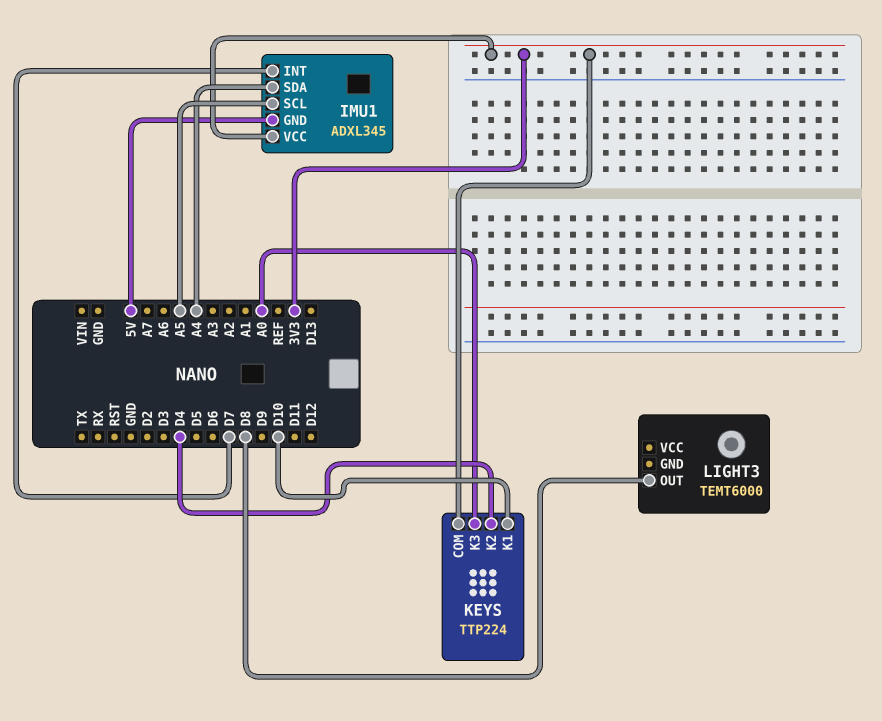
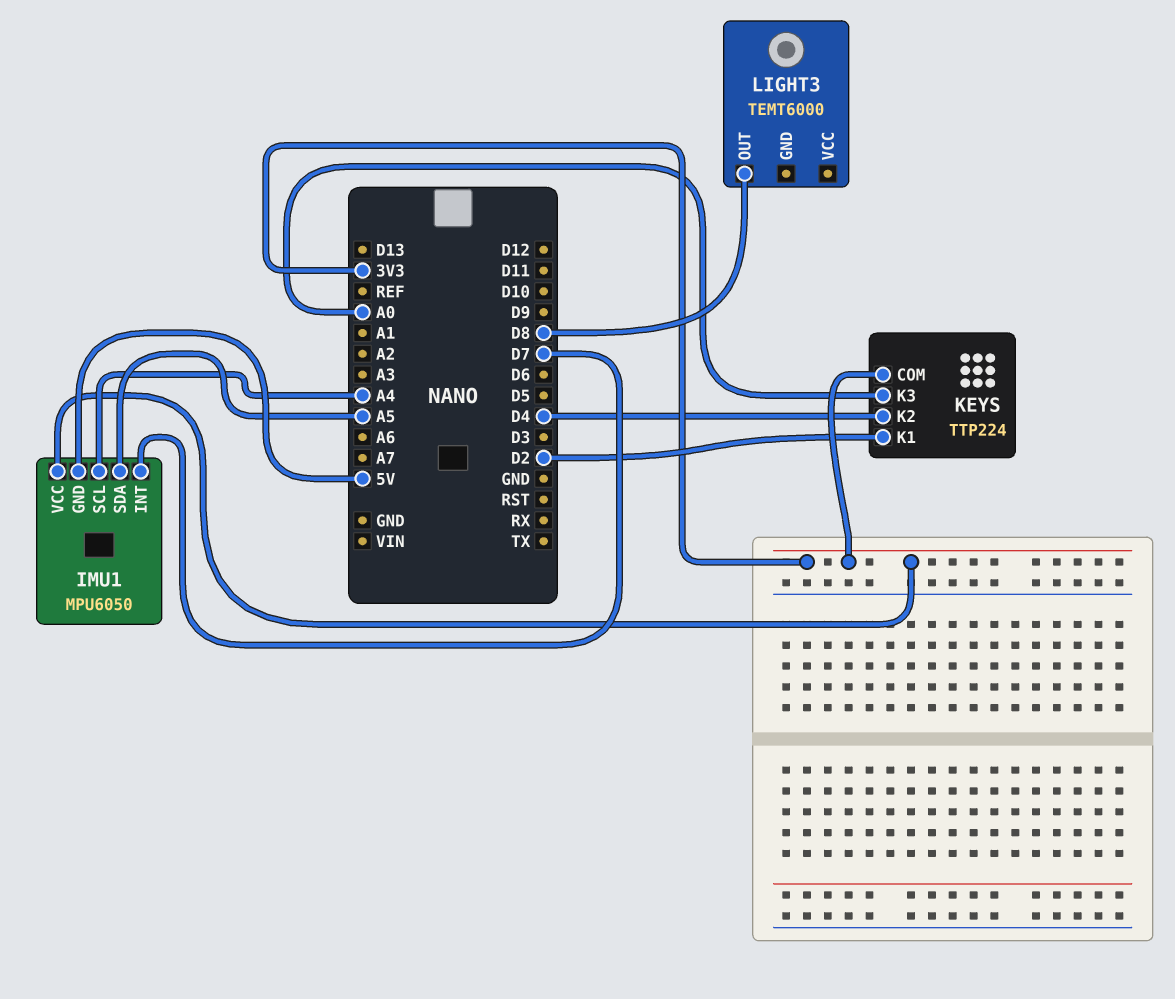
IMU1: ADXL345 -> MPU6050
IMU1 pin SCL: A5 -> A4
IMU1 pin SDA: A4 -> A5
KEYS pin K1: D10 -> D2

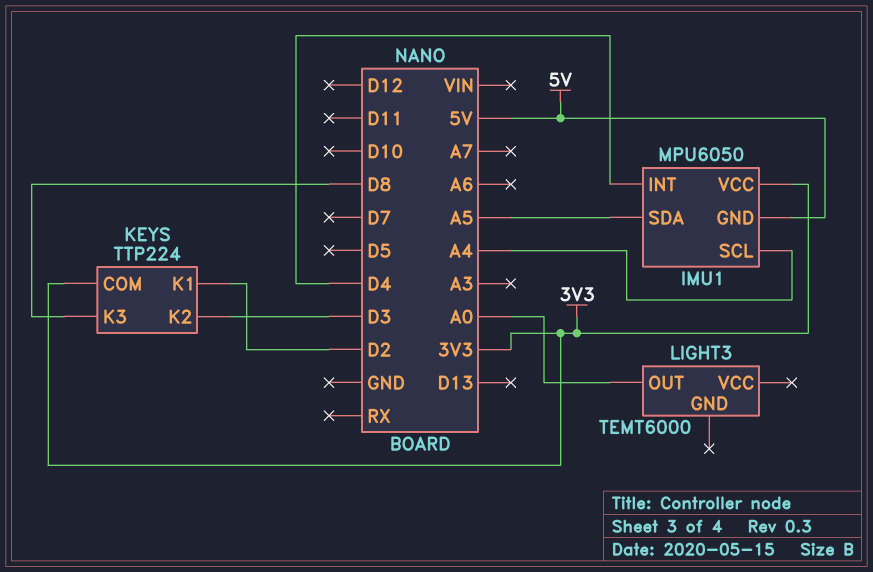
IMU1 pin INT: D7 -> D4
KEYS pin K2: D4 -> D3
KEYS pin K3: A0 -> D8
LIGHT3 pin OUT: D8 -> A0

